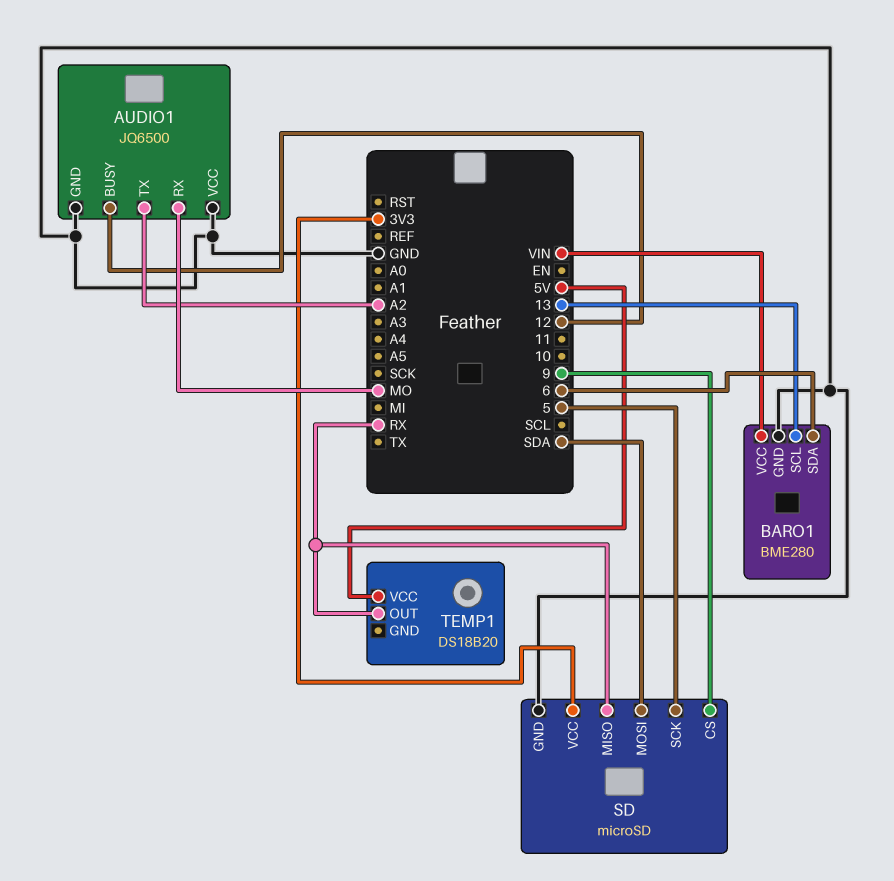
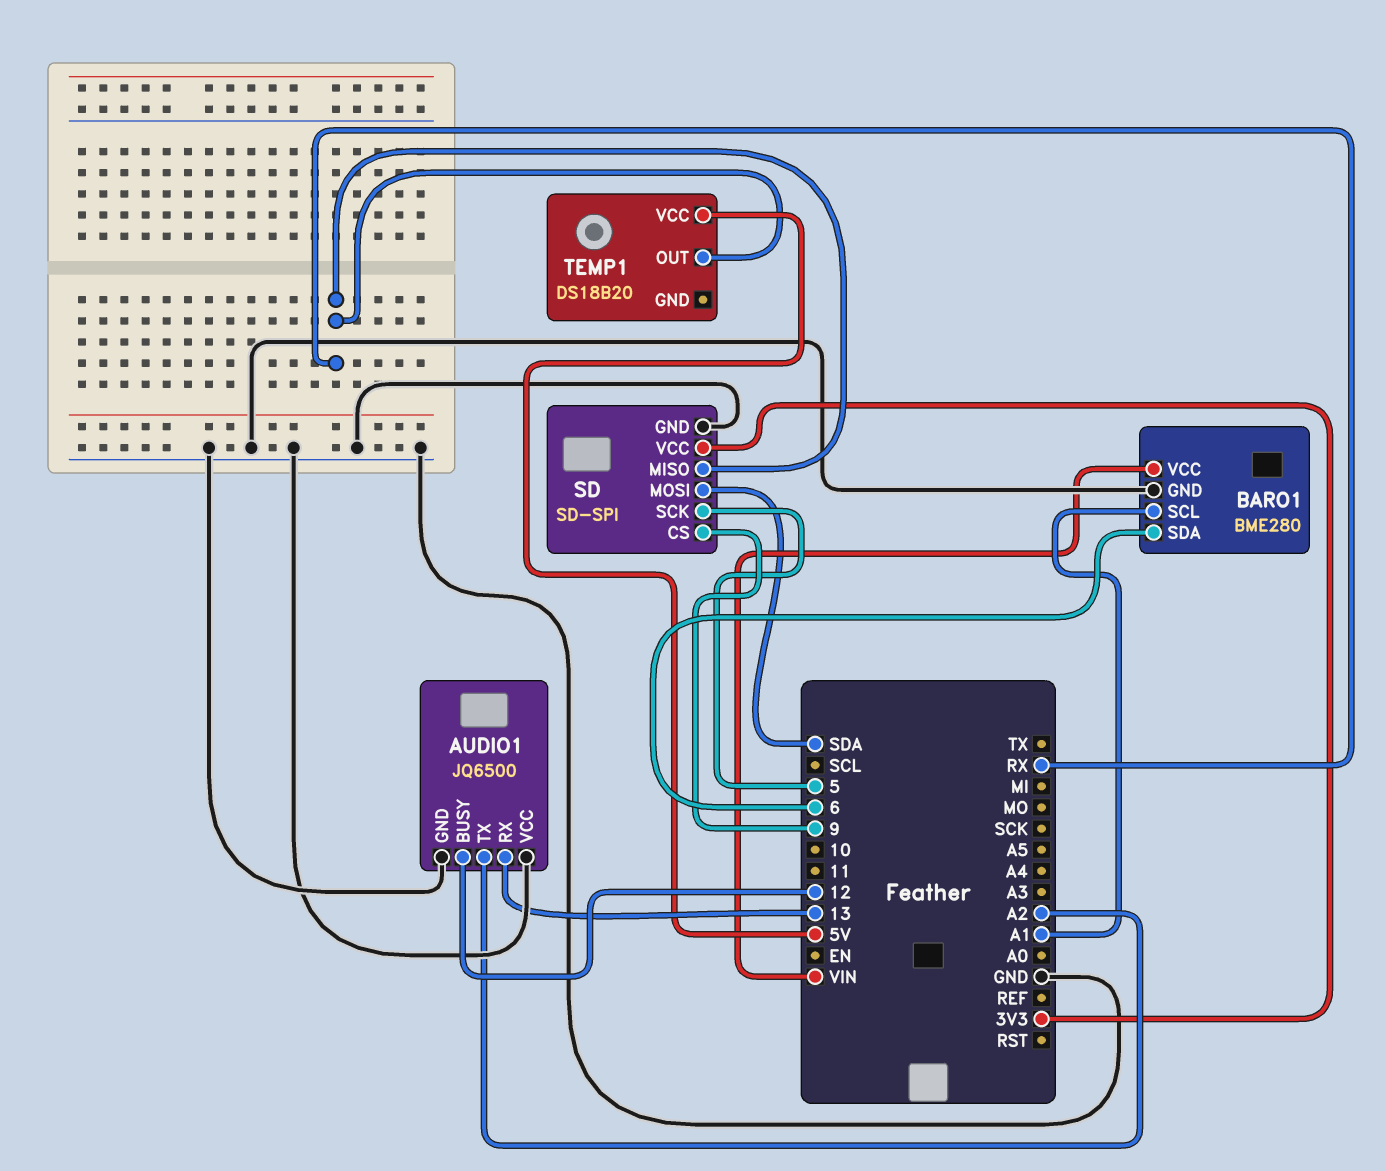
AUDIO1 pin RX: MO -> 13
BARO1 pin SCL: 13 -> A1
SD: microSD -> SD-SPI

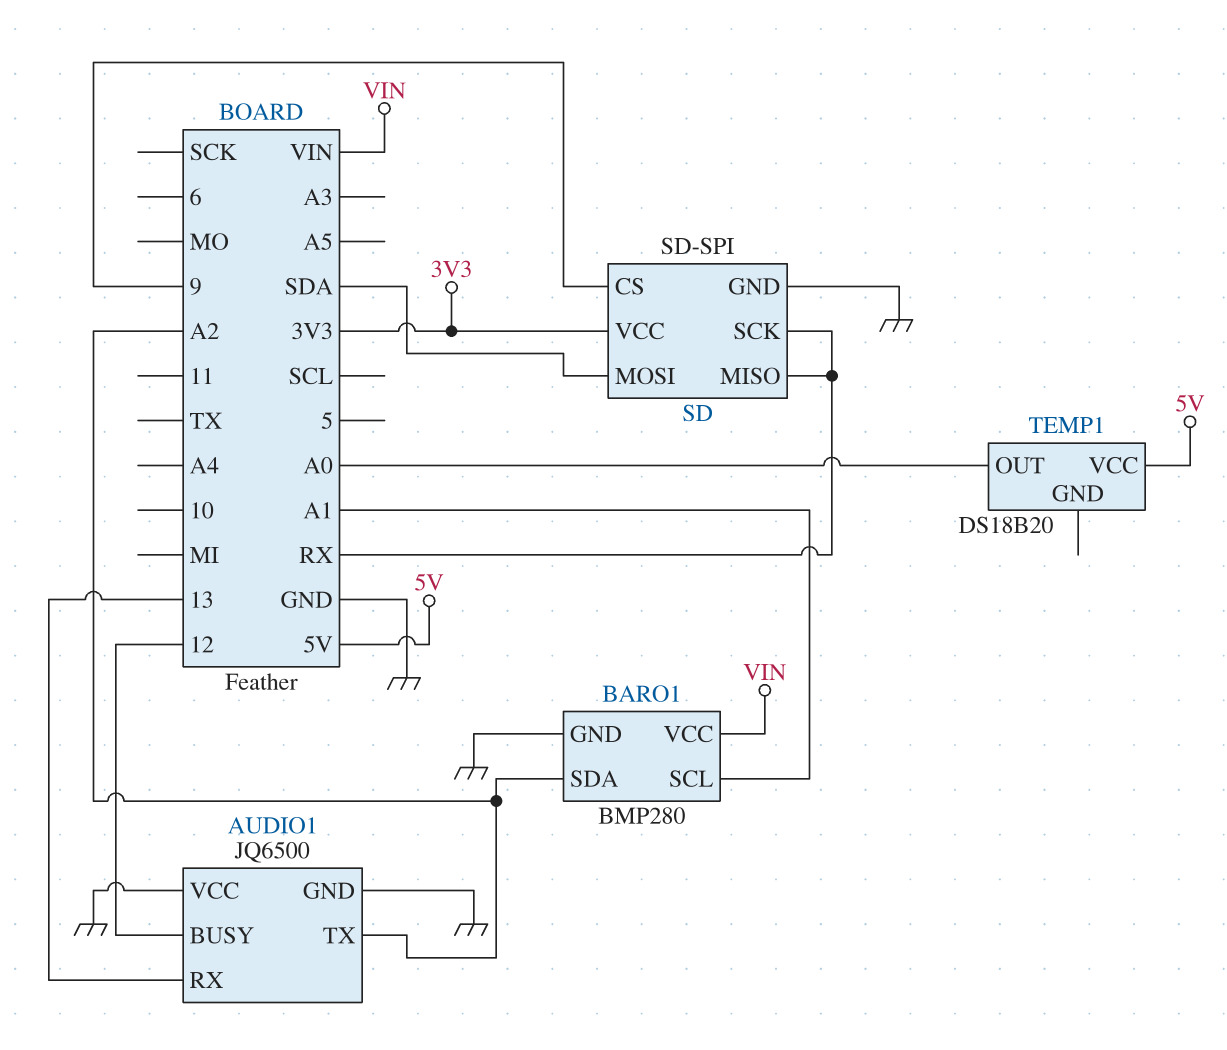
BARO1: BME280 -> BMP280
BARO1 pin SDA: 6 -> A2
SD pin SCK: 5 -> RX
TEMP1 pin OUT: RX -> A0

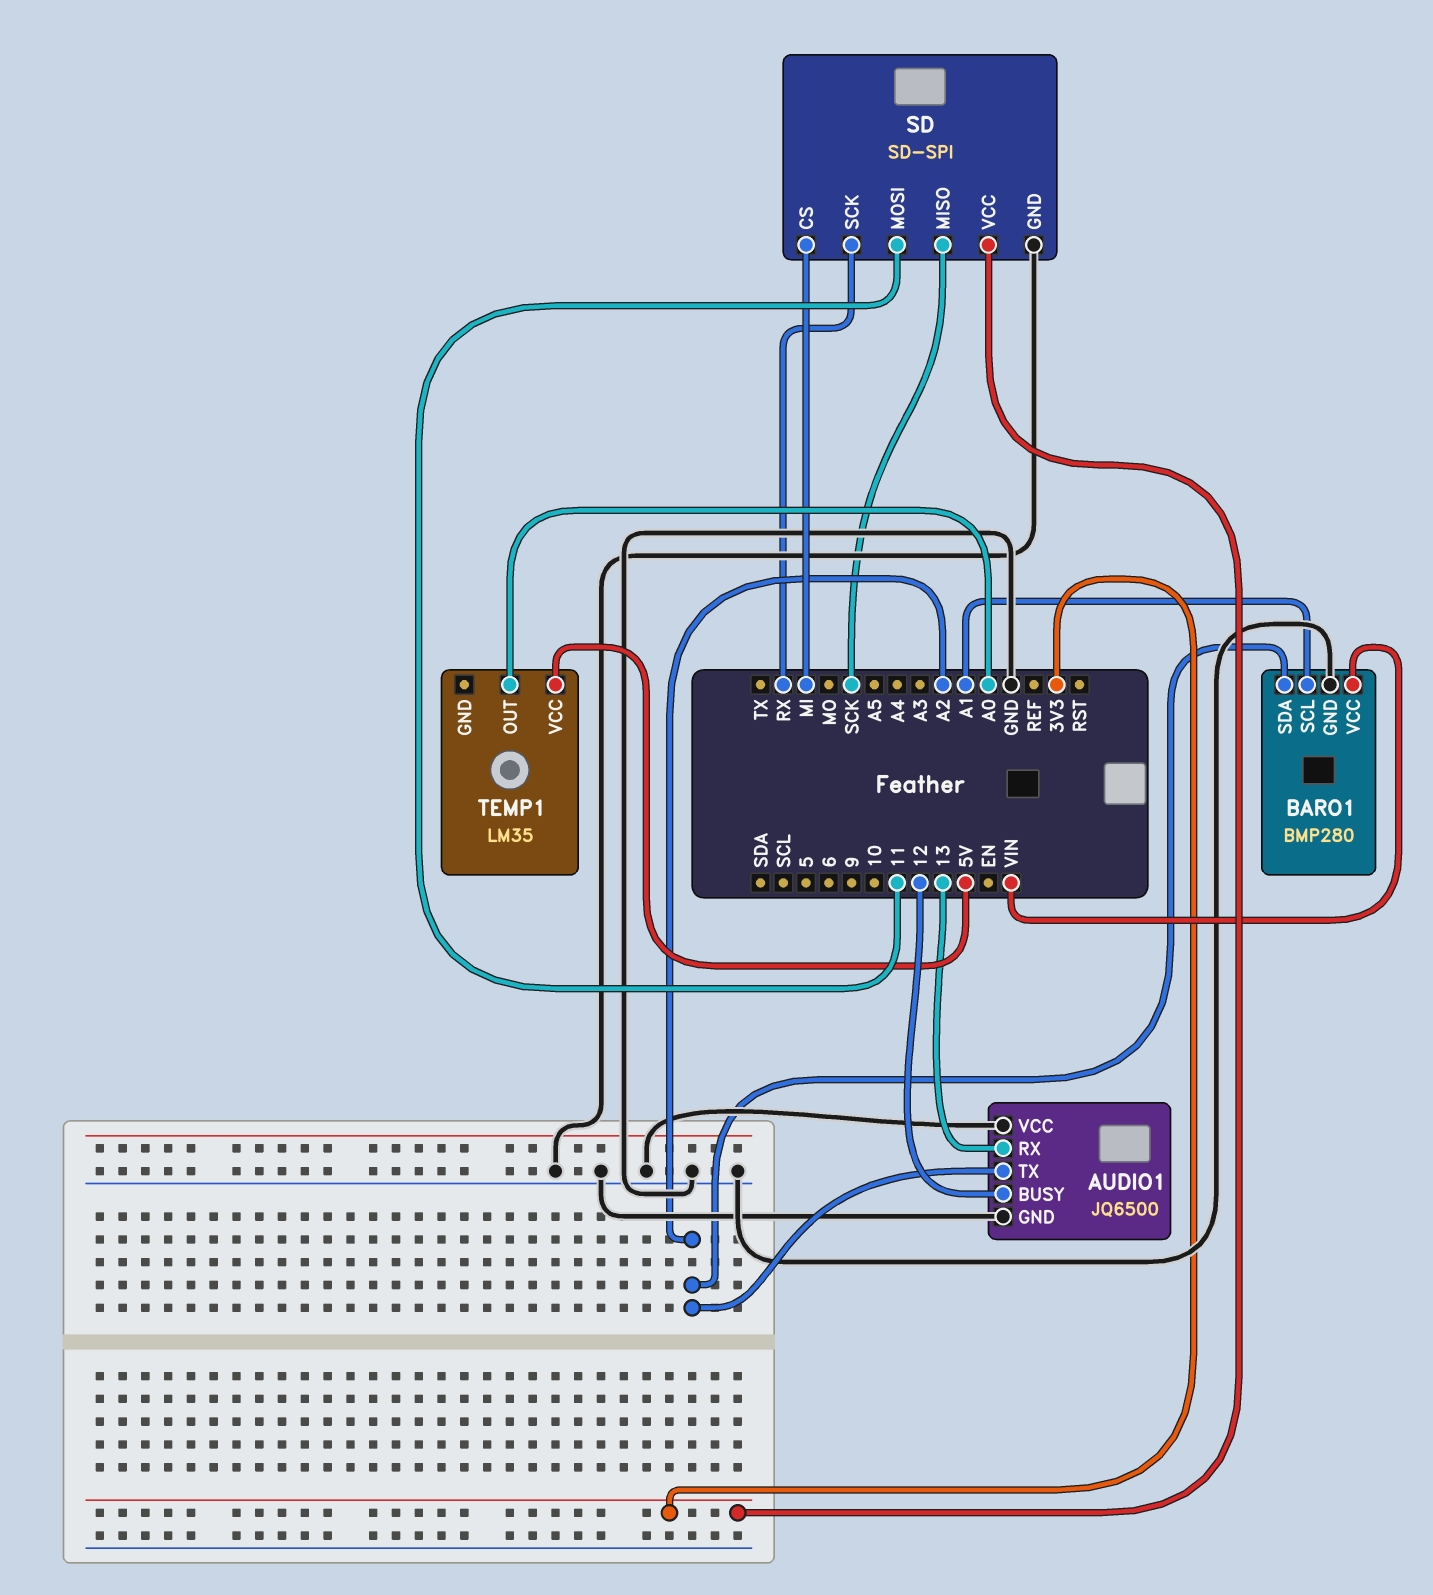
SD pin CS: 9 -> MI
SD pin MISO: RX -> SCK
SD pin MOSI: SDA -> 11
TEMP1: DS18B20 -> LM35

